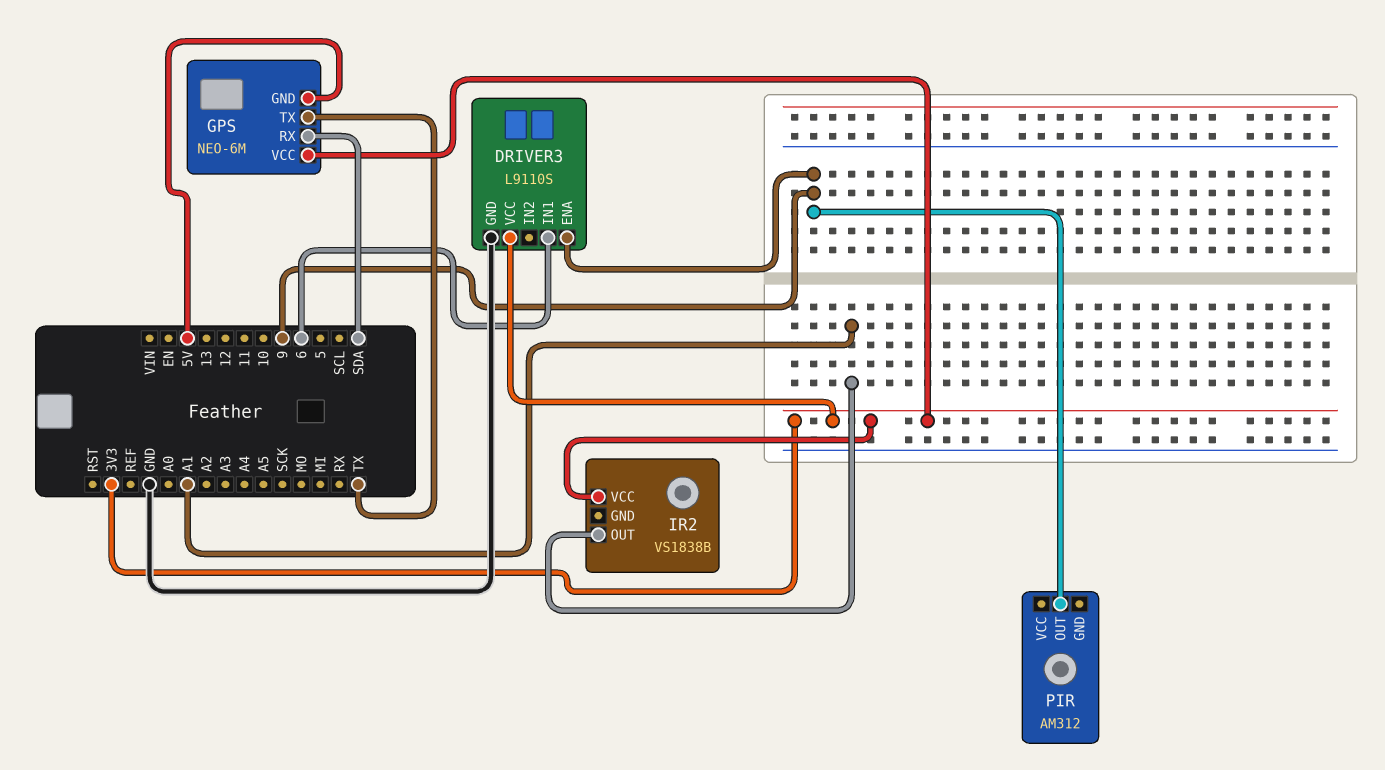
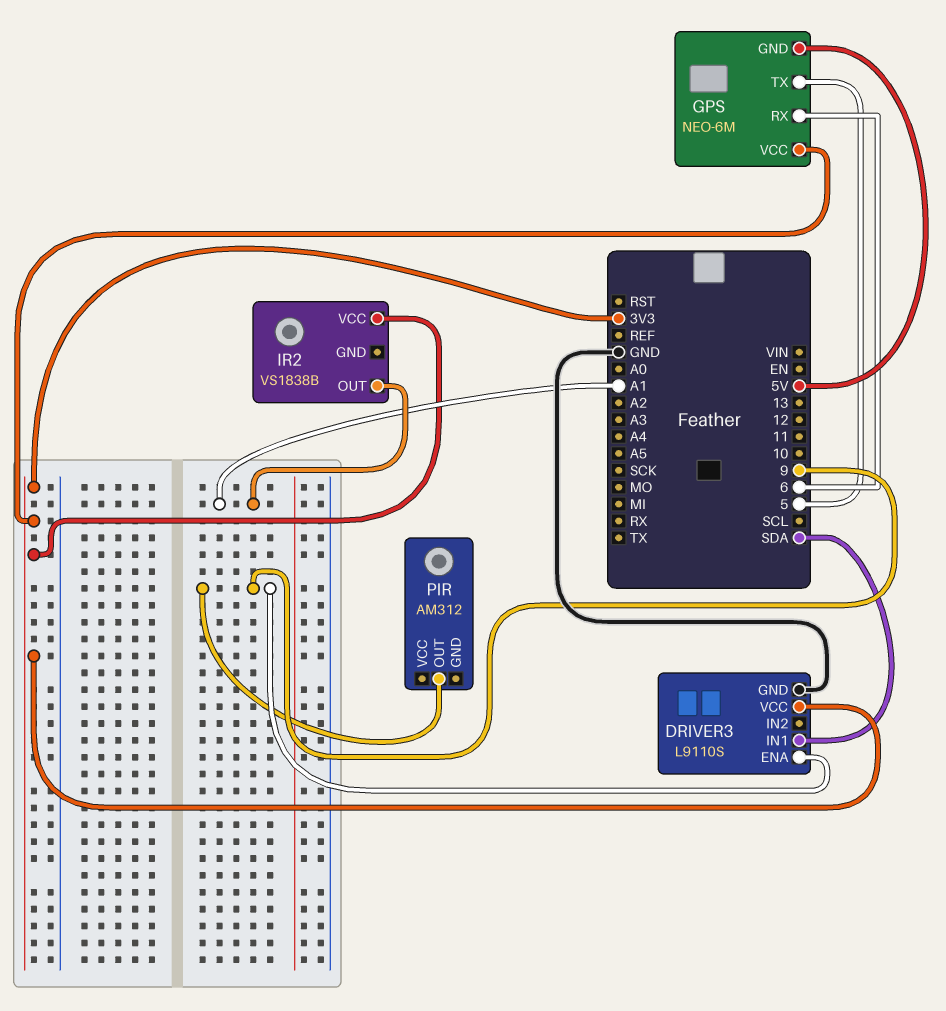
DRIVER3 pin IN1: 6 -> SDA
GPS pin RX: SDA -> 6
GPS pin TX: TX -> 5

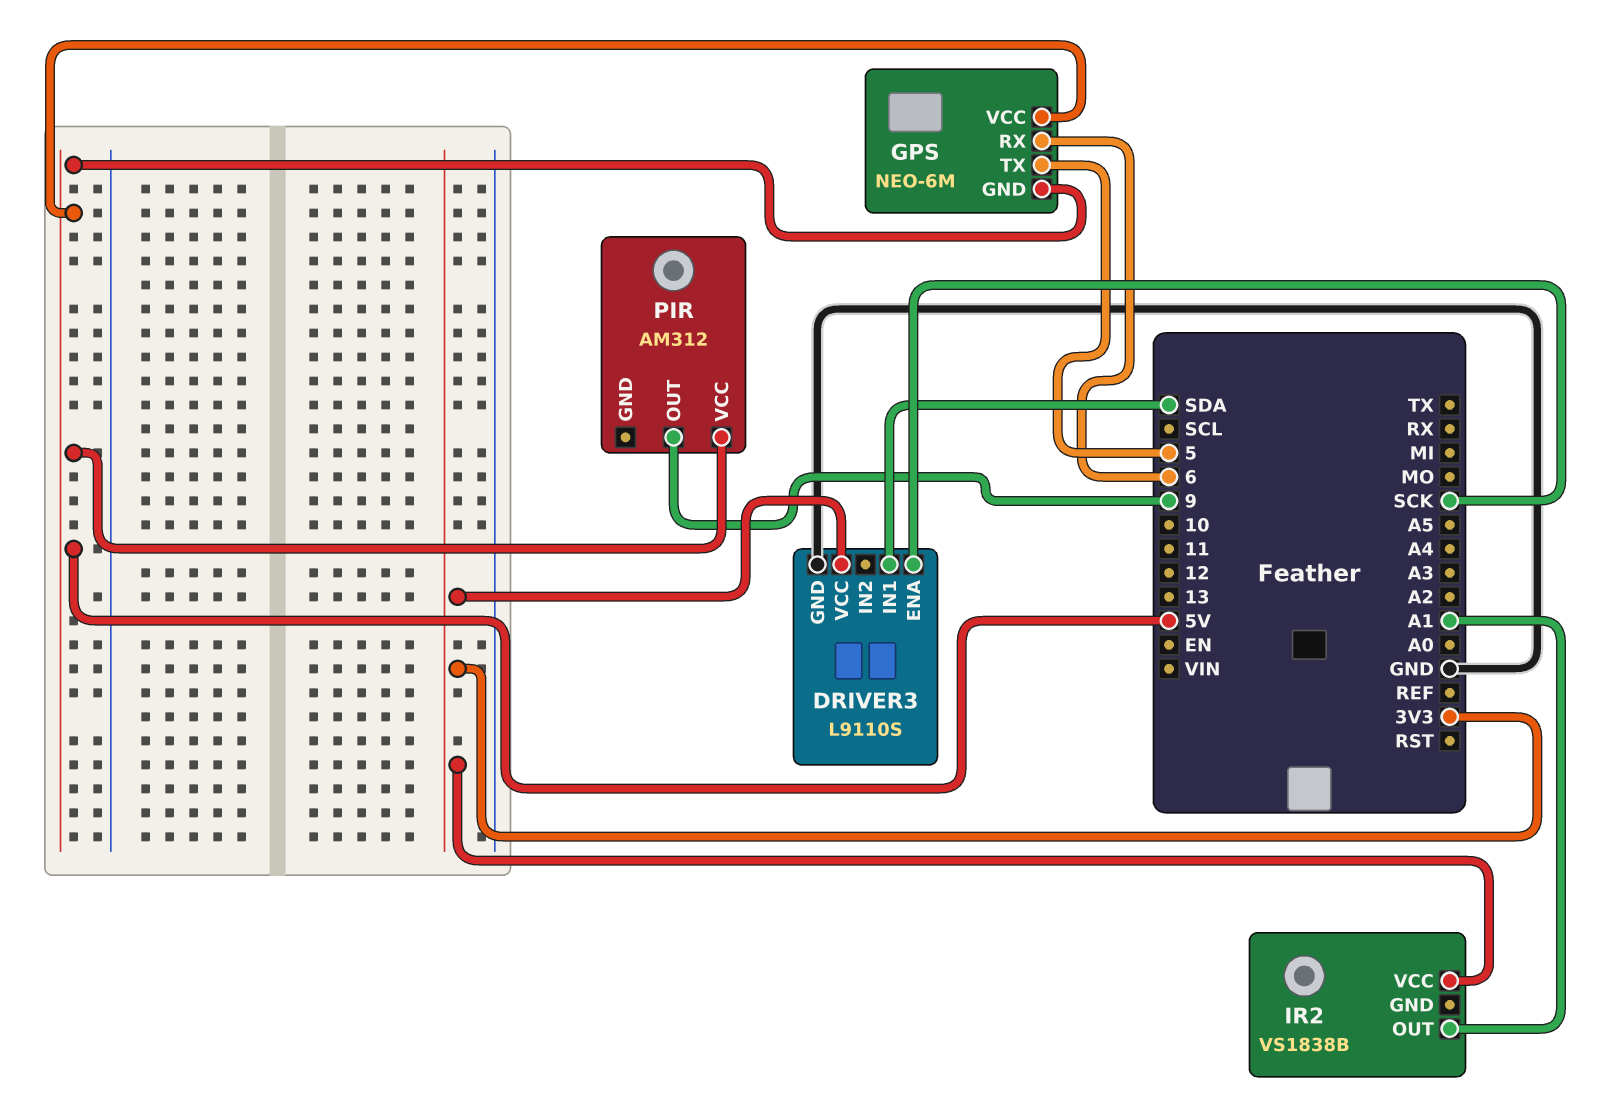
DRIVER3 pin ENA: 9 -> SCK
GPS pin VCC: 3V3 -> 5V
PIR pin VCC: none -> 5V

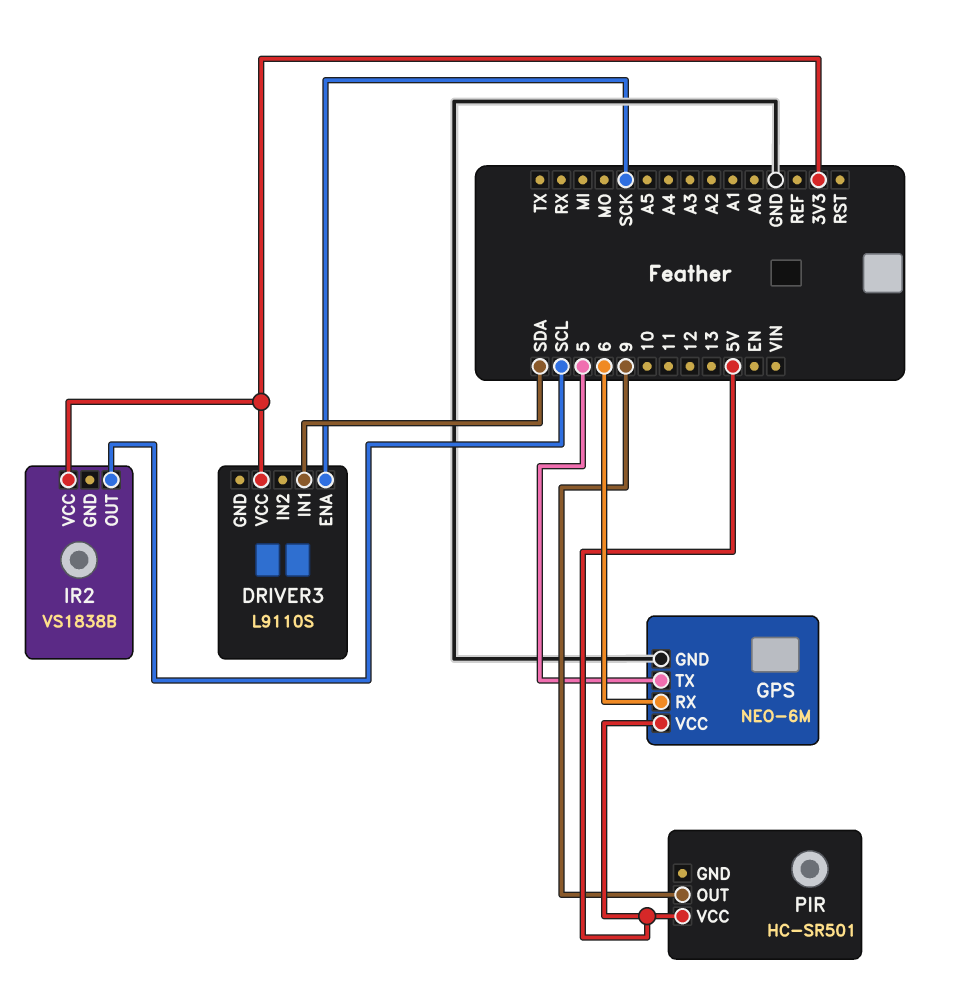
DRIVER3 pin GND: GND -> none
GPS pin GND: 5V -> GND
IR2 pin OUT: A1 -> SCL
PIR: AM312 -> HC-SR501

